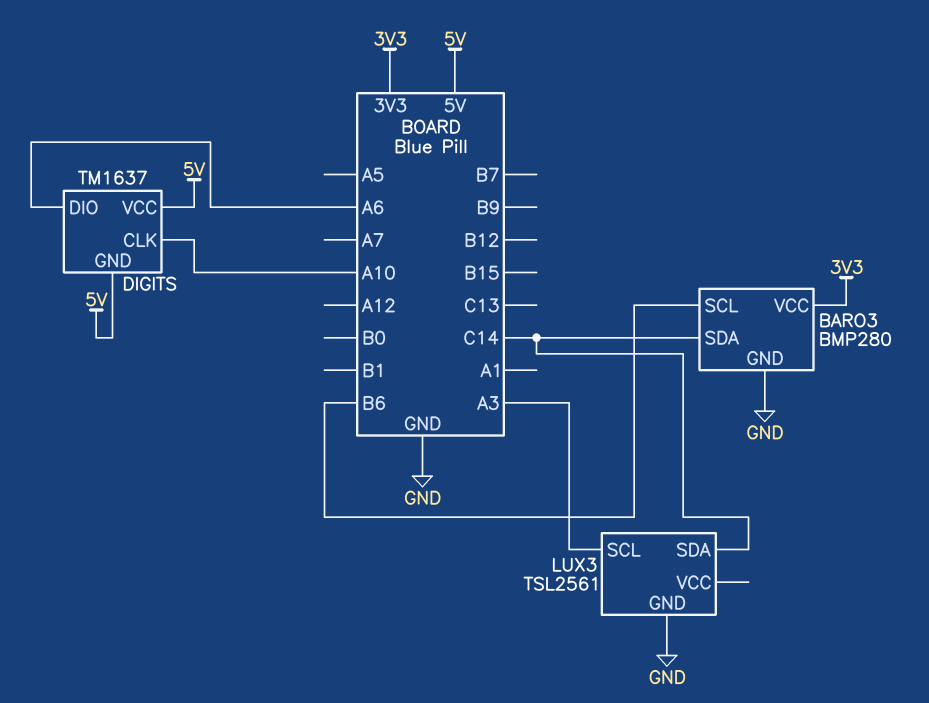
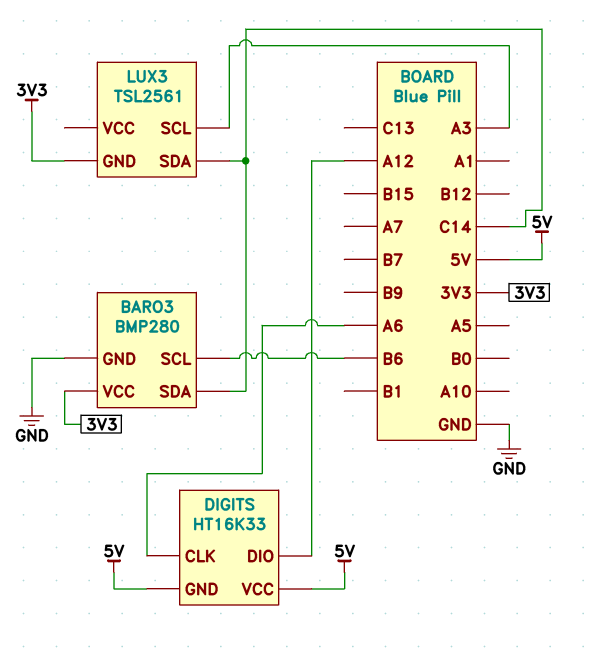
DIGITS: TM1637 -> HT16K33
DIGITS pin CLK: A10 -> A6
DIGITS pin DIO: A6 -> A12
LUX3 pin GND: GND -> 3V3

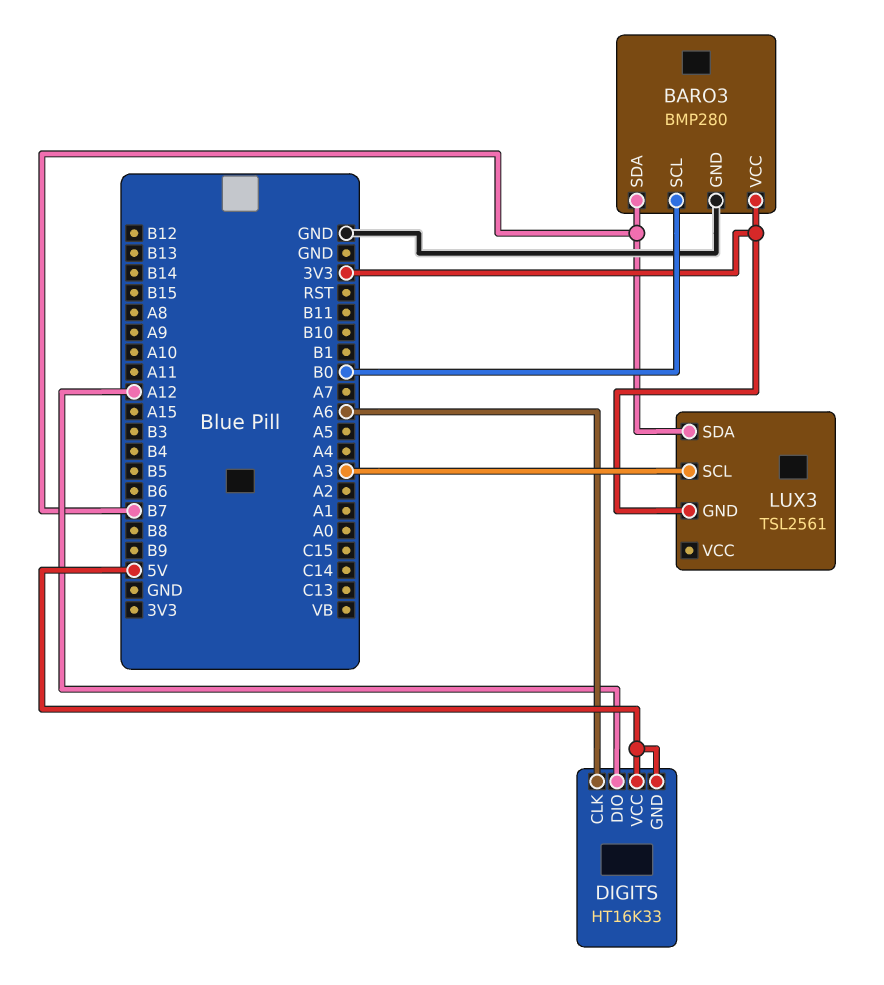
BARO3 pin SCL: B6 -> B0
BARO3 pin SDA: C14 -> B7
LUX3 pin SDA: C14 -> B7

